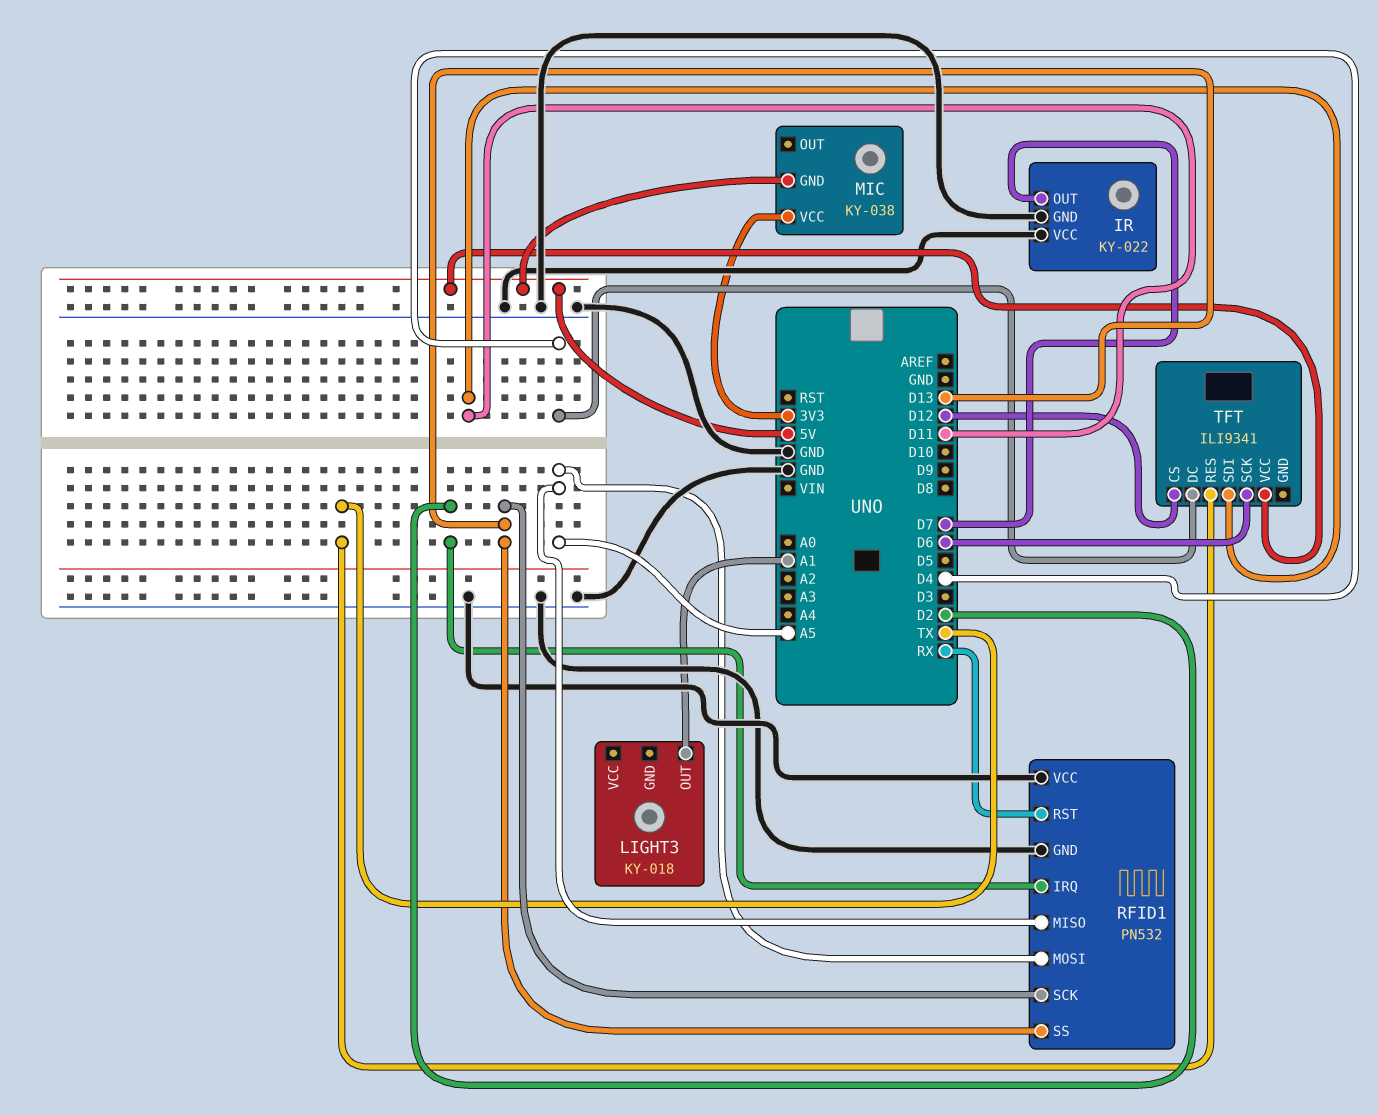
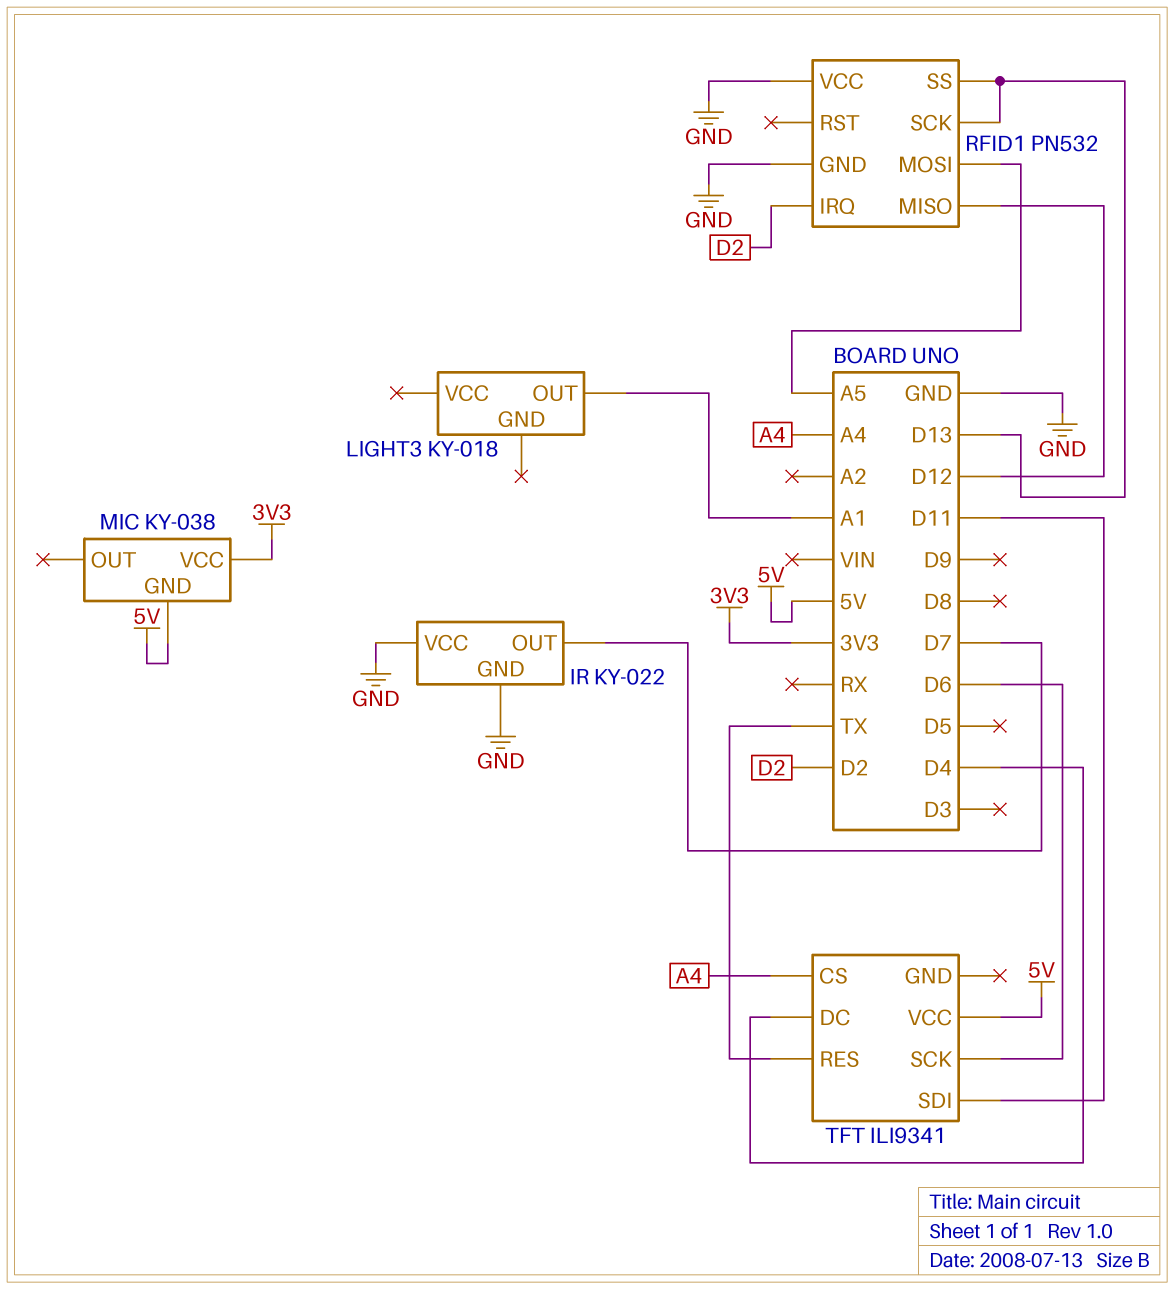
RFID1 pin MISO: A5 -> D12
RFID1 pin RST: RX -> none
TFT pin CS: D12 -> A4

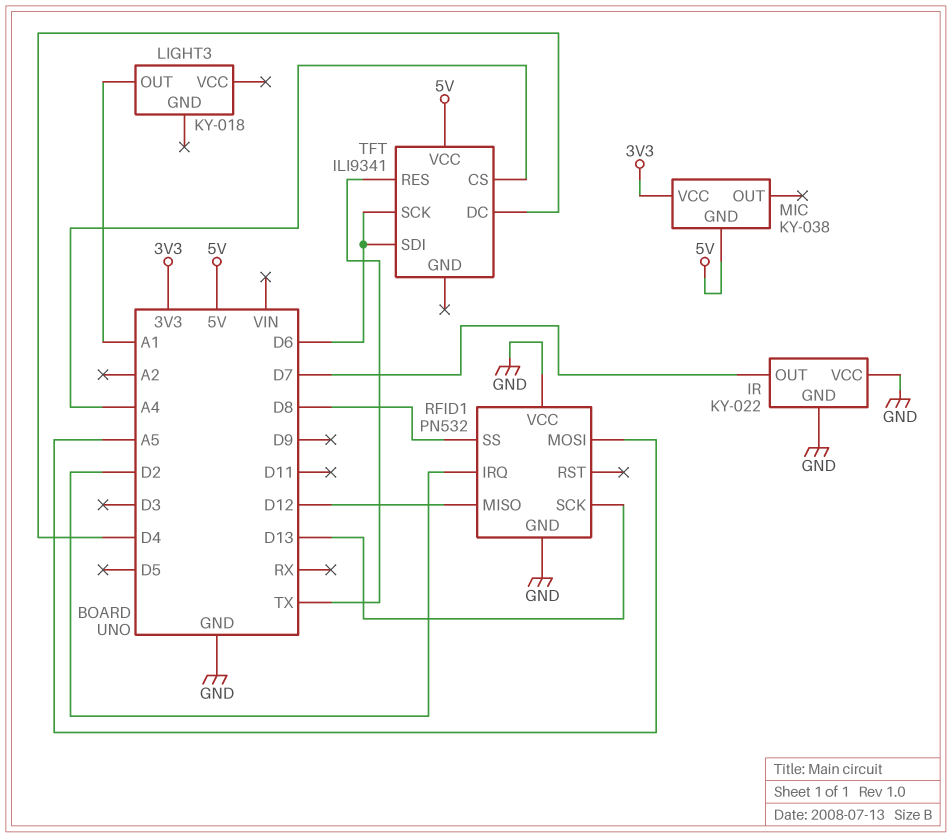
RFID1 pin SS: D13 -> D8
TFT pin SDI: D11 -> D6

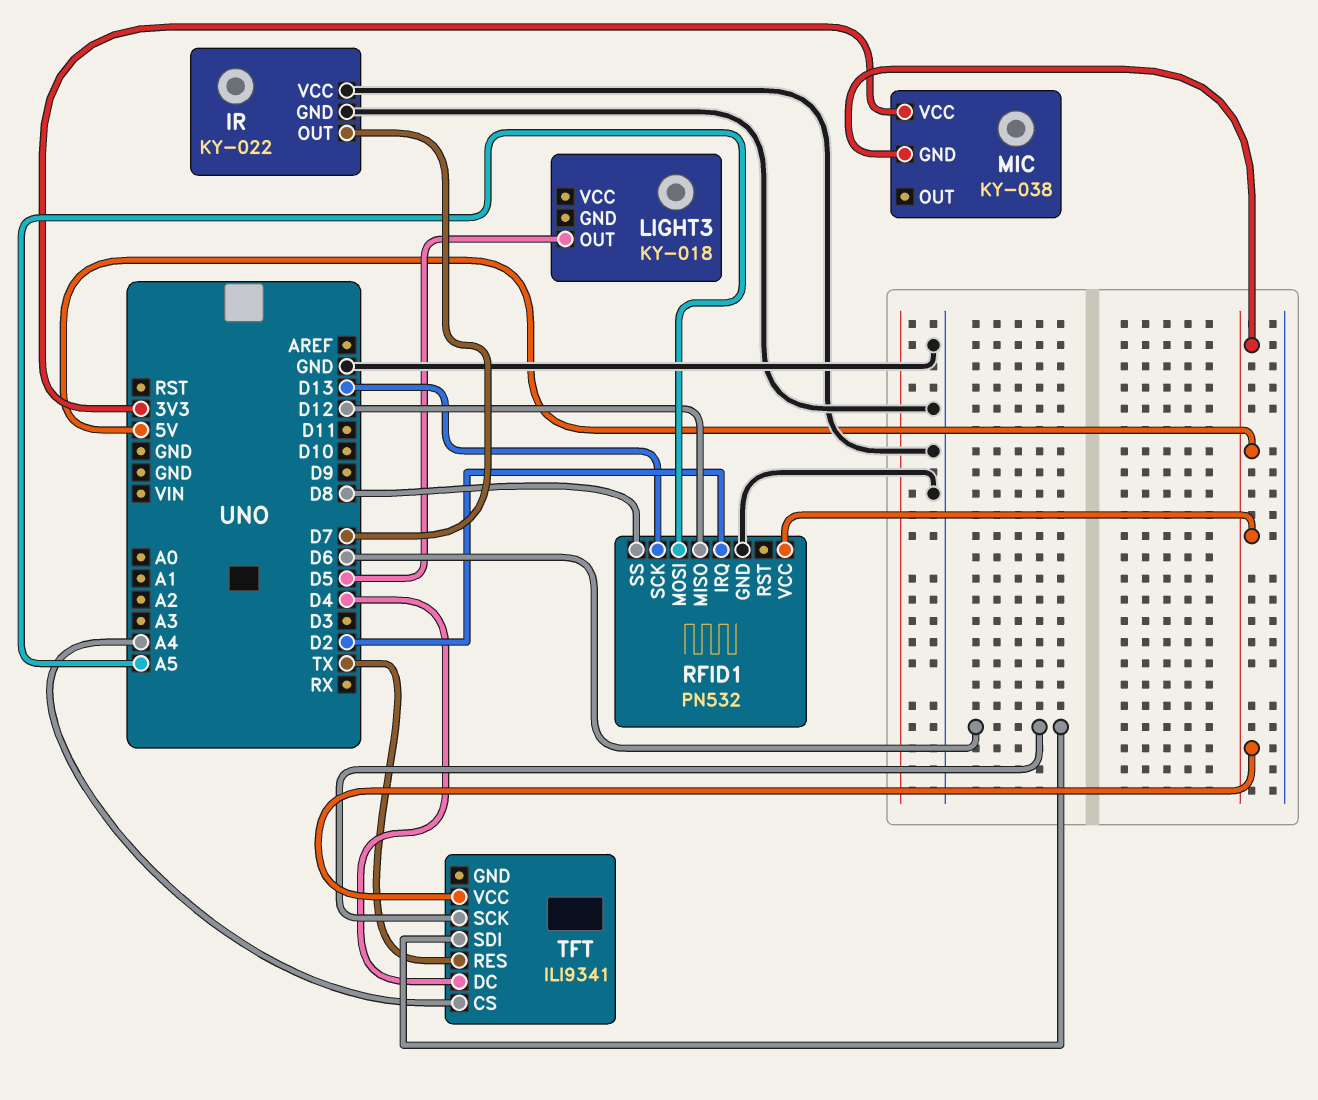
LIGHT3 pin OUT: A1 -> D5
RFID1 pin VCC: GND -> 5V

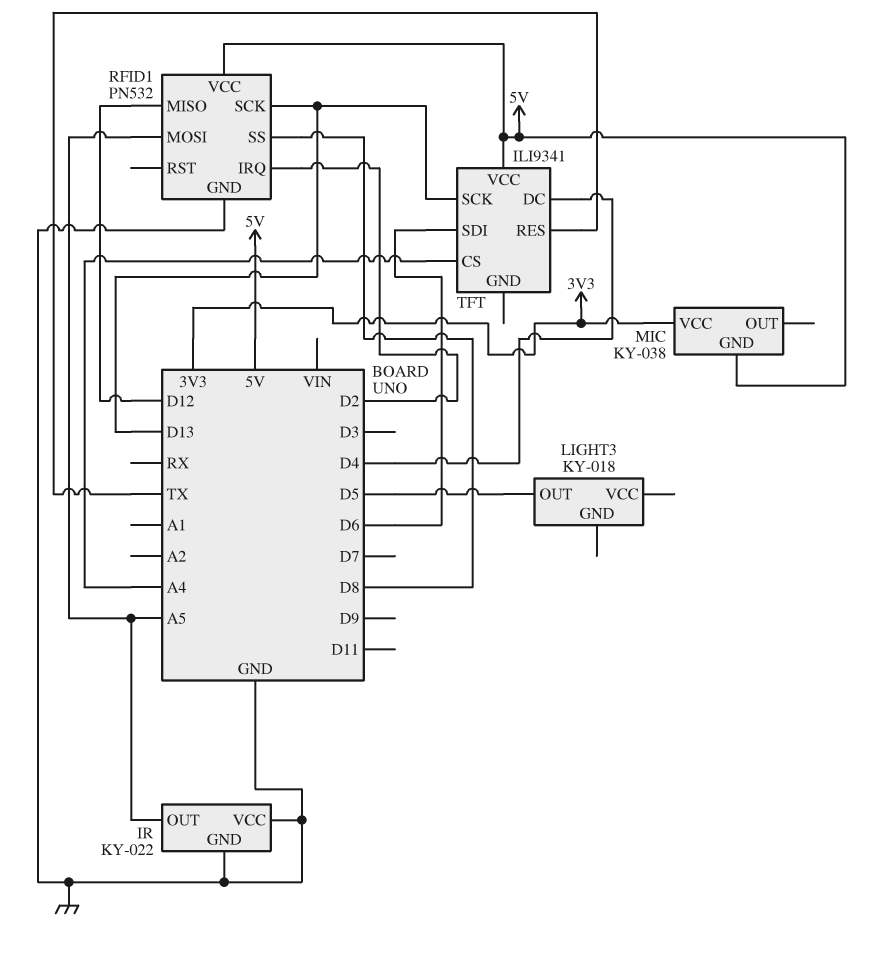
IR pin OUT: D7 -> A5
TFT pin SCK: D6 -> D13

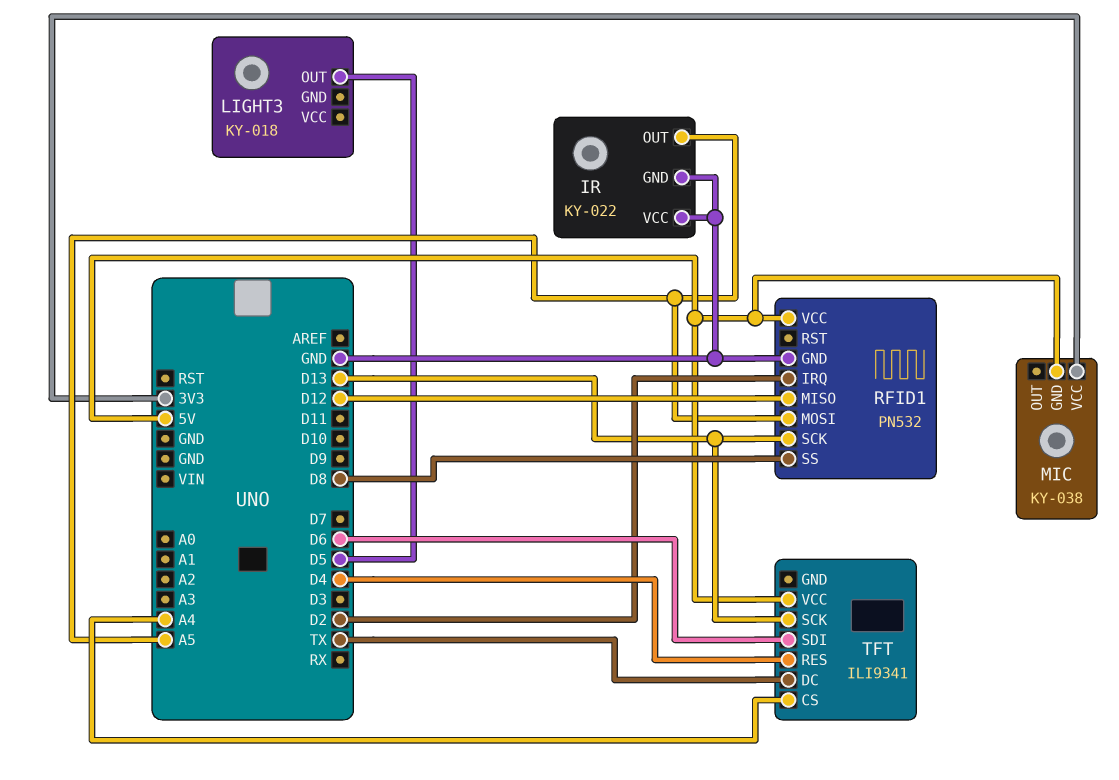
TFT pin DC: D4 -> TX
TFT pin RES: TX -> D4

